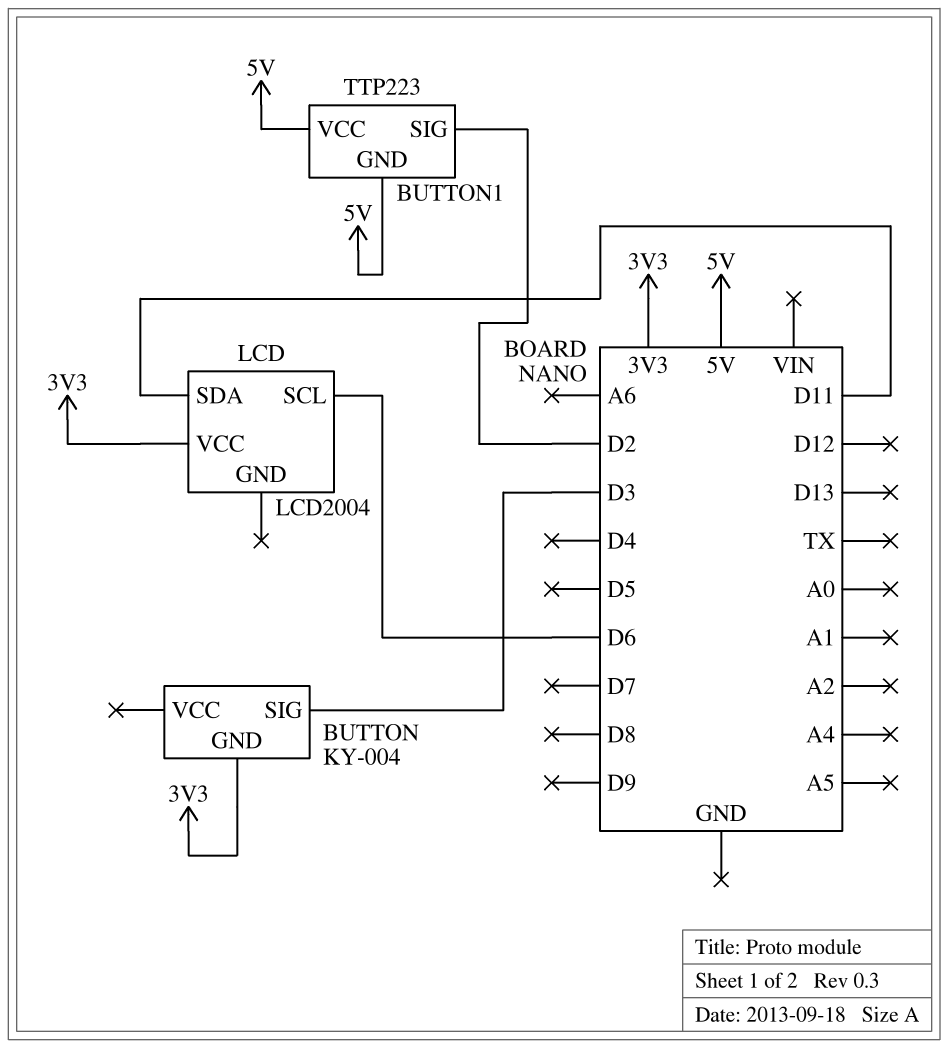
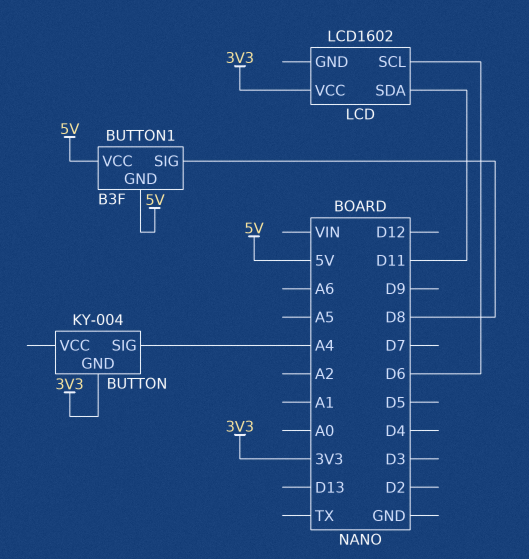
BUTTON pin SIG: D3 -> A4
BUTTON1: TTP223 -> B3F
BUTTON1 pin SIG: D2 -> D8
LCD: LCD2004 -> LCD1602

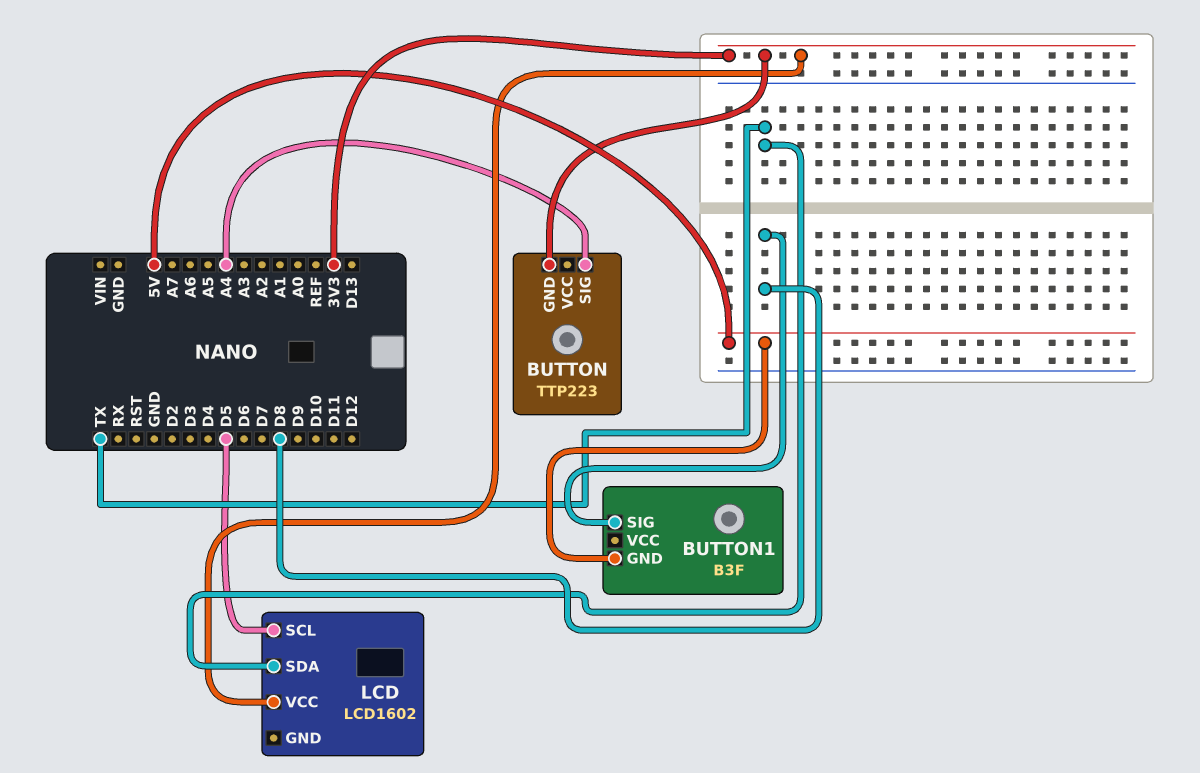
BUTTON: KY-004 -> TTP223
BUTTON1 pin VCC: 5V -> none
LCD pin SCL: D6 -> D5
LCD pin SDA: D11 -> TX

